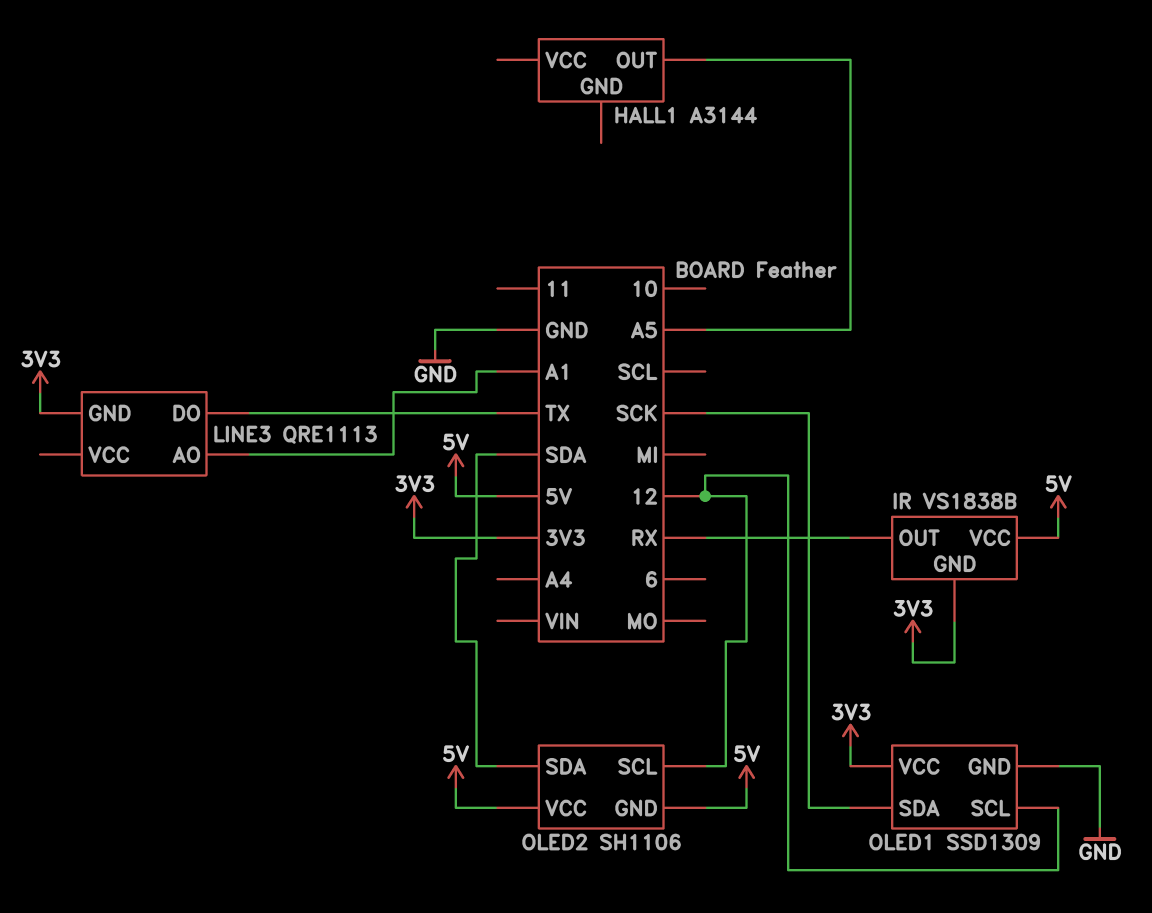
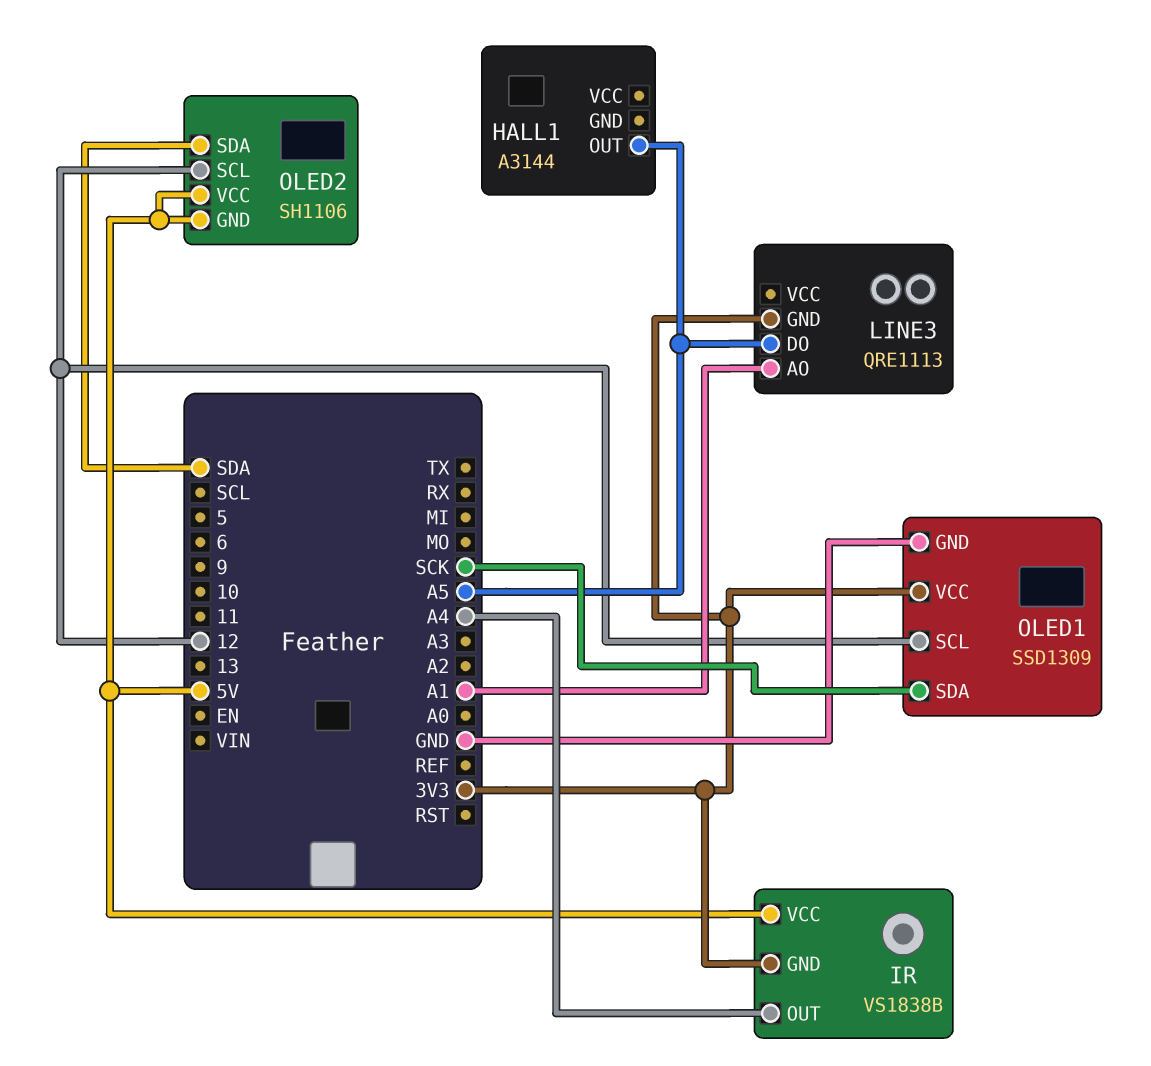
IR pin OUT: RX -> A4
LINE3 pin DO: TX -> A5

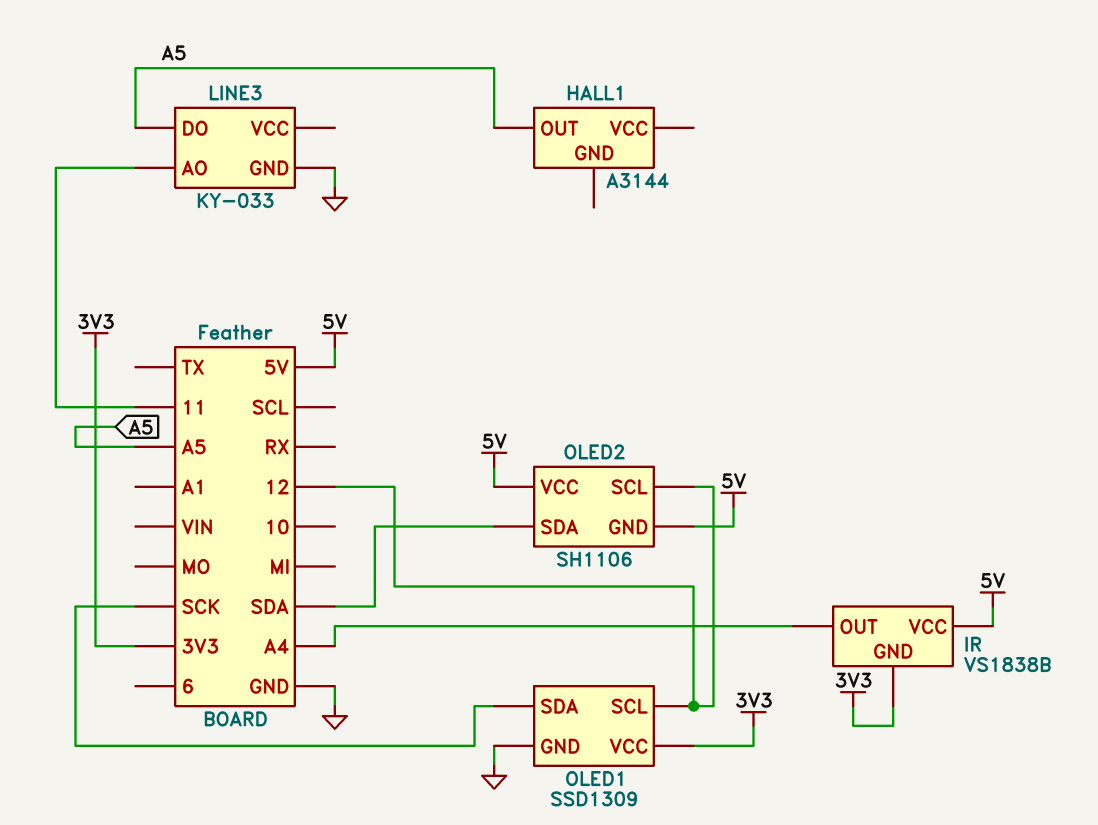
LINE3: QRE1113 -> KY-033
LINE3 pin AO: A1 -> 11
LINE3 pin GND: 3V3 -> GND

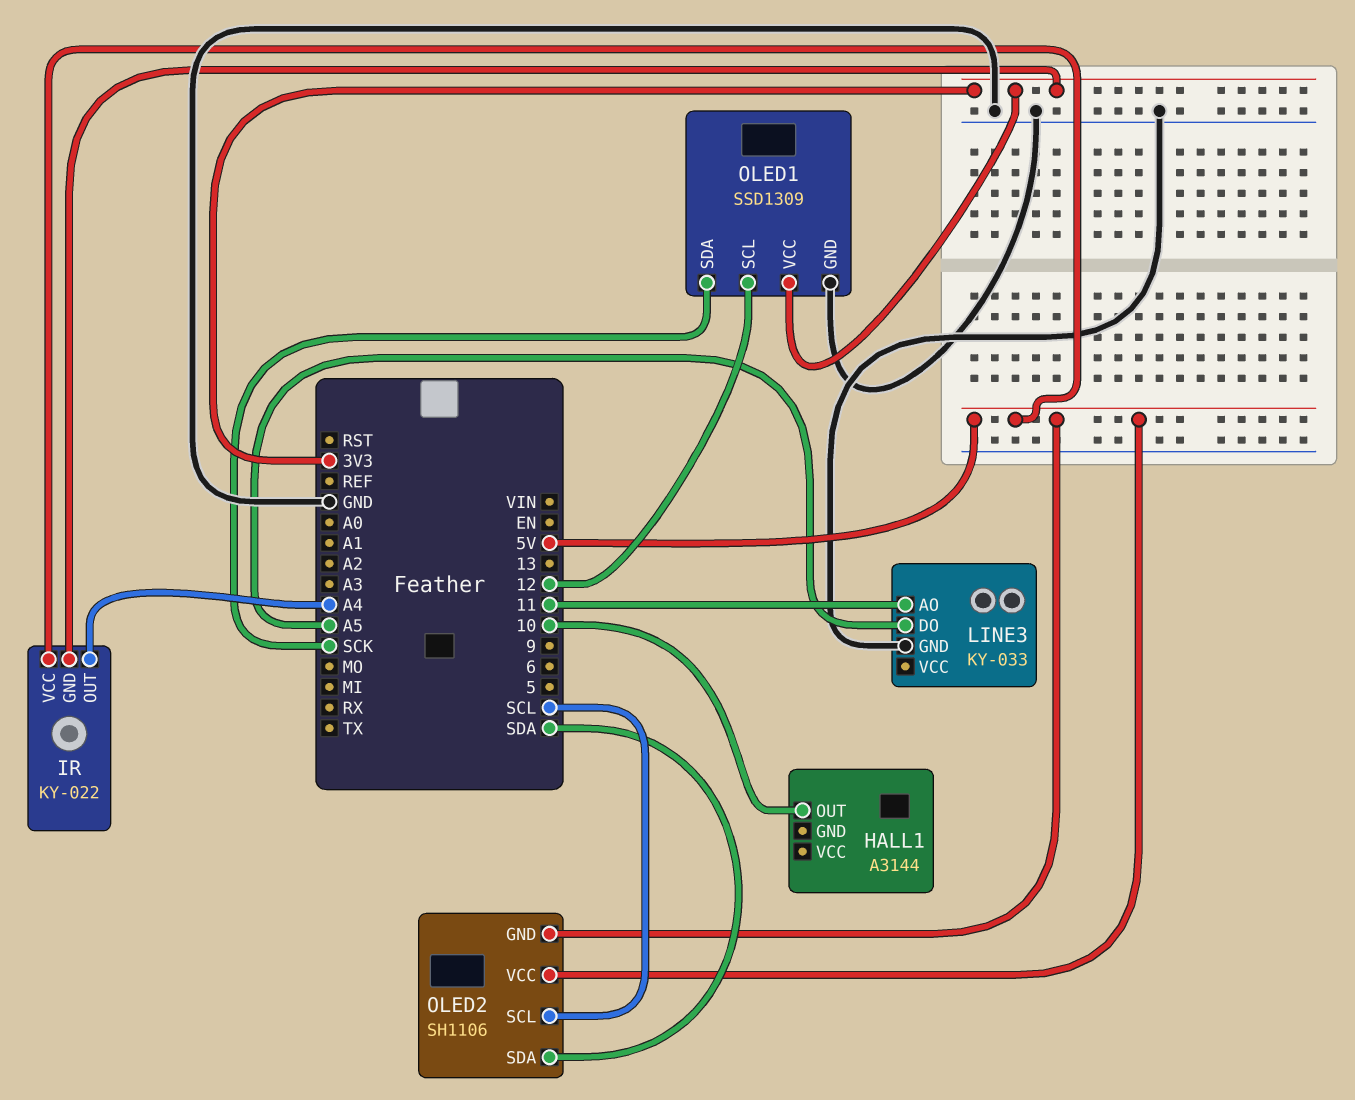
HALL1 pin OUT: A5 -> 10
IR: VS1838B -> KY-022
OLED2 pin SCL: 12 -> SCL

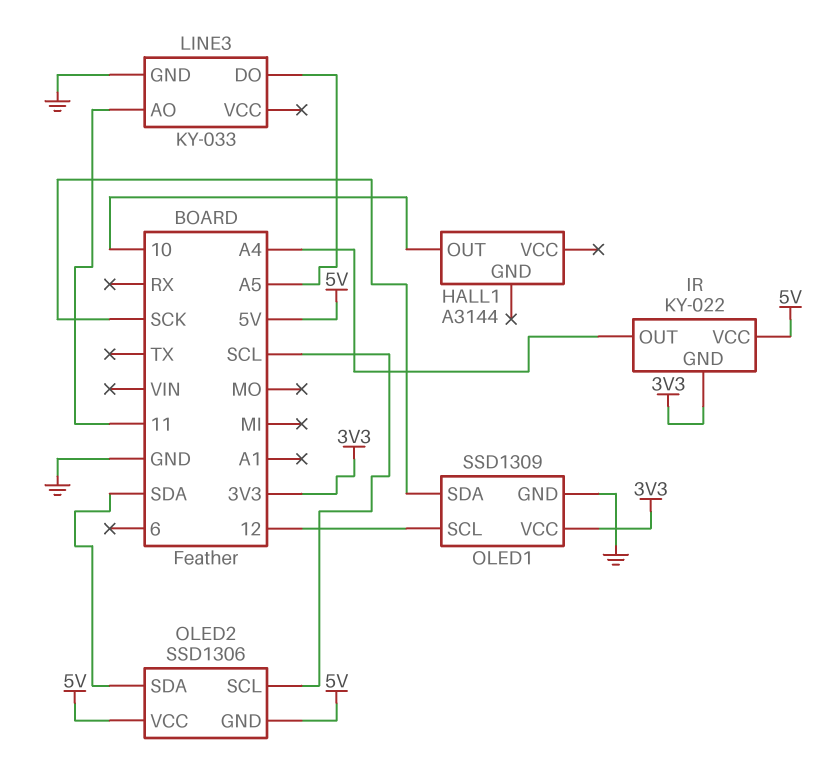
OLED2: SH1106 -> SSD1306

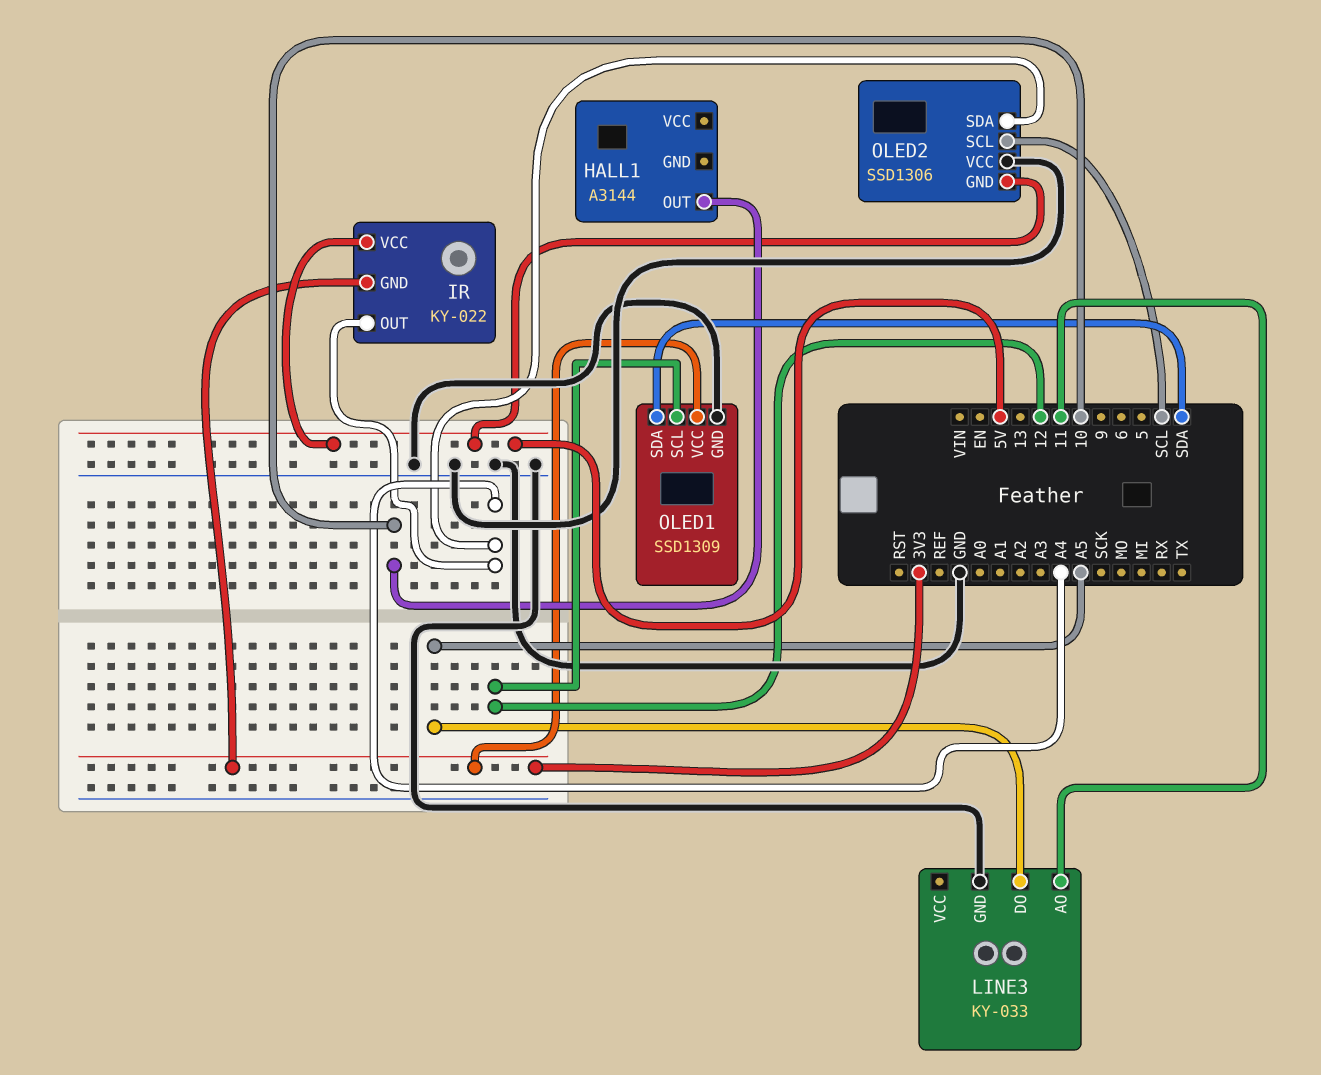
OLED1 pin SDA: SCK -> SDA
OLED2 pin SDA: SDA -> A4
OLED2 pin VCC: 5V -> GND

